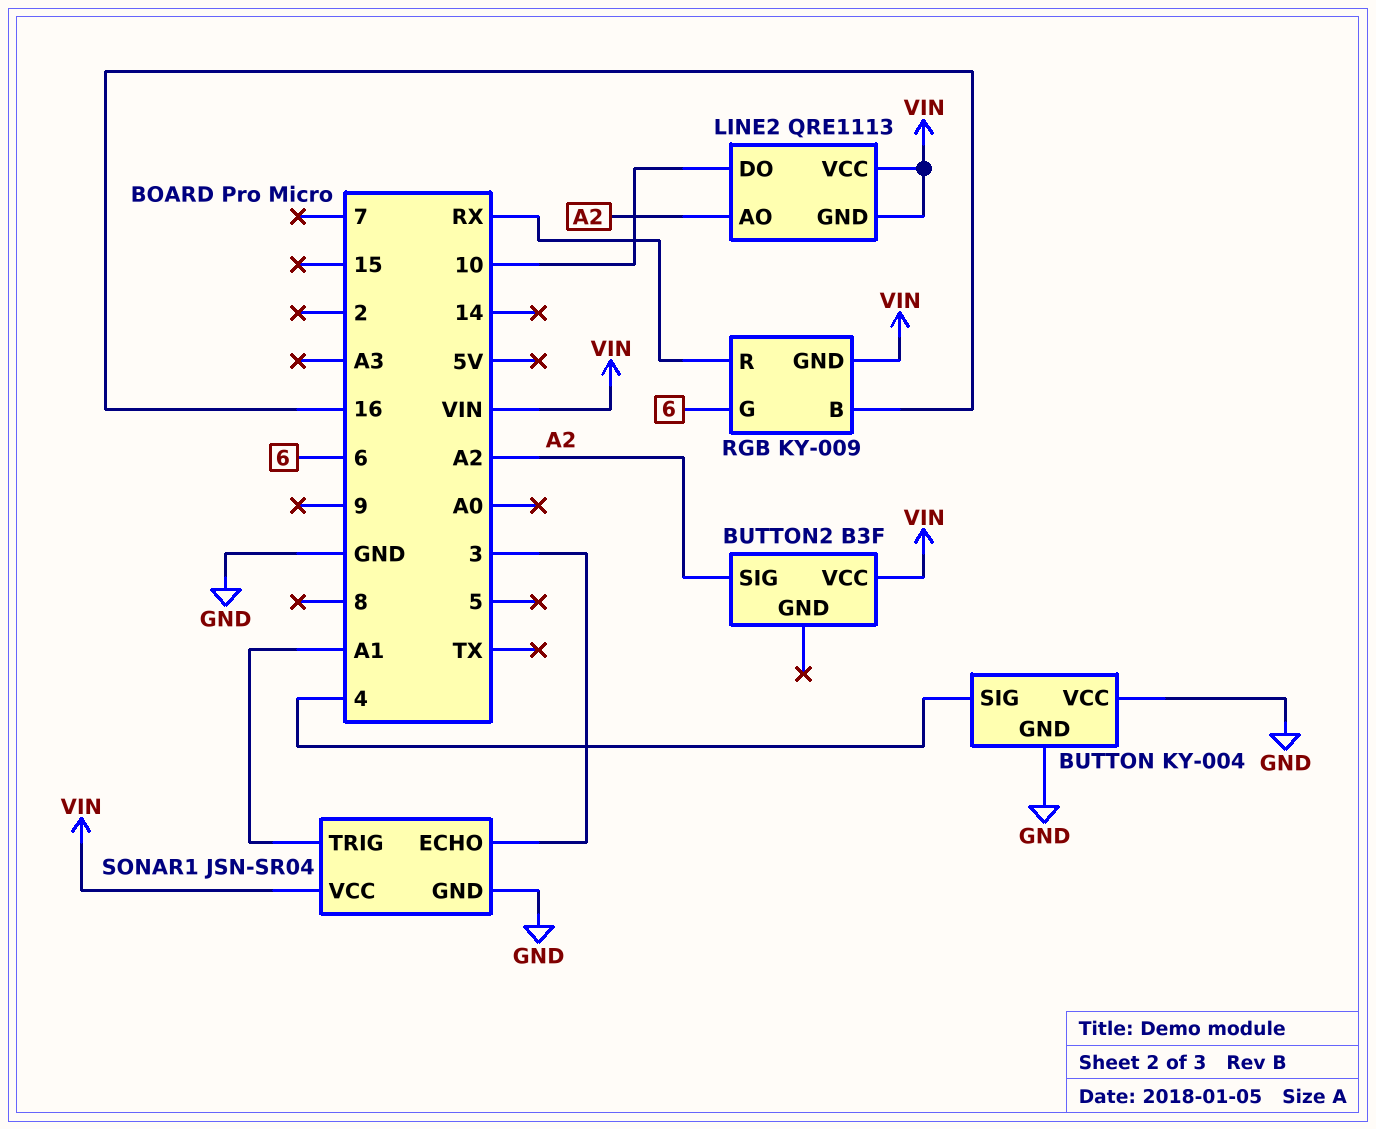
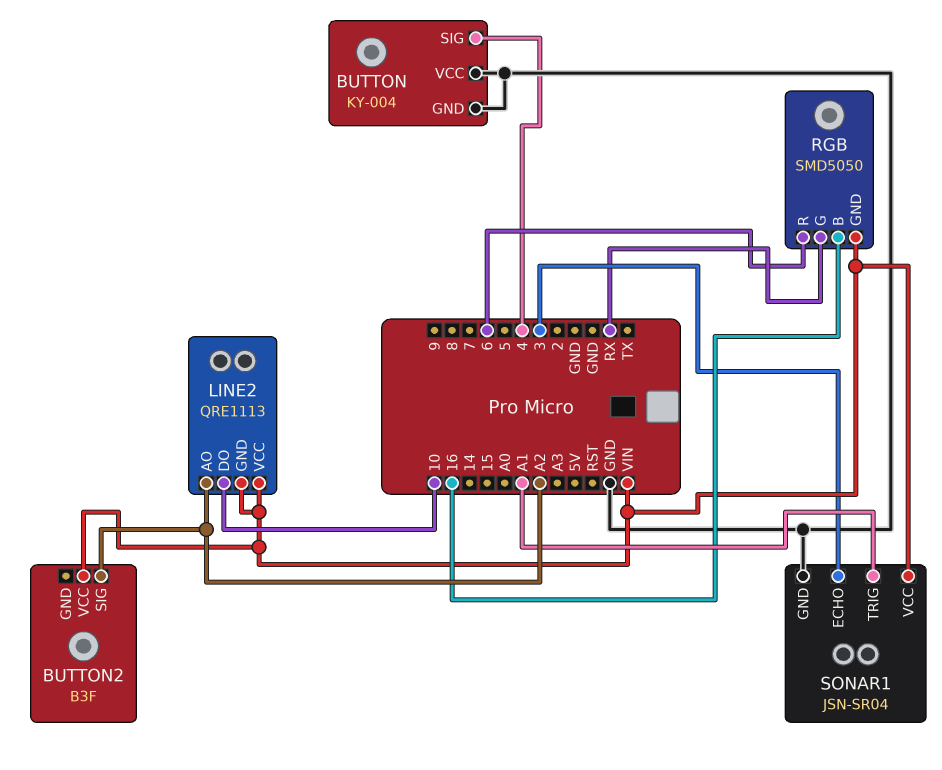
RGB: KY-009 -> SMD5050
RGB pin G: 6 -> RX
RGB pin R: RX -> 6

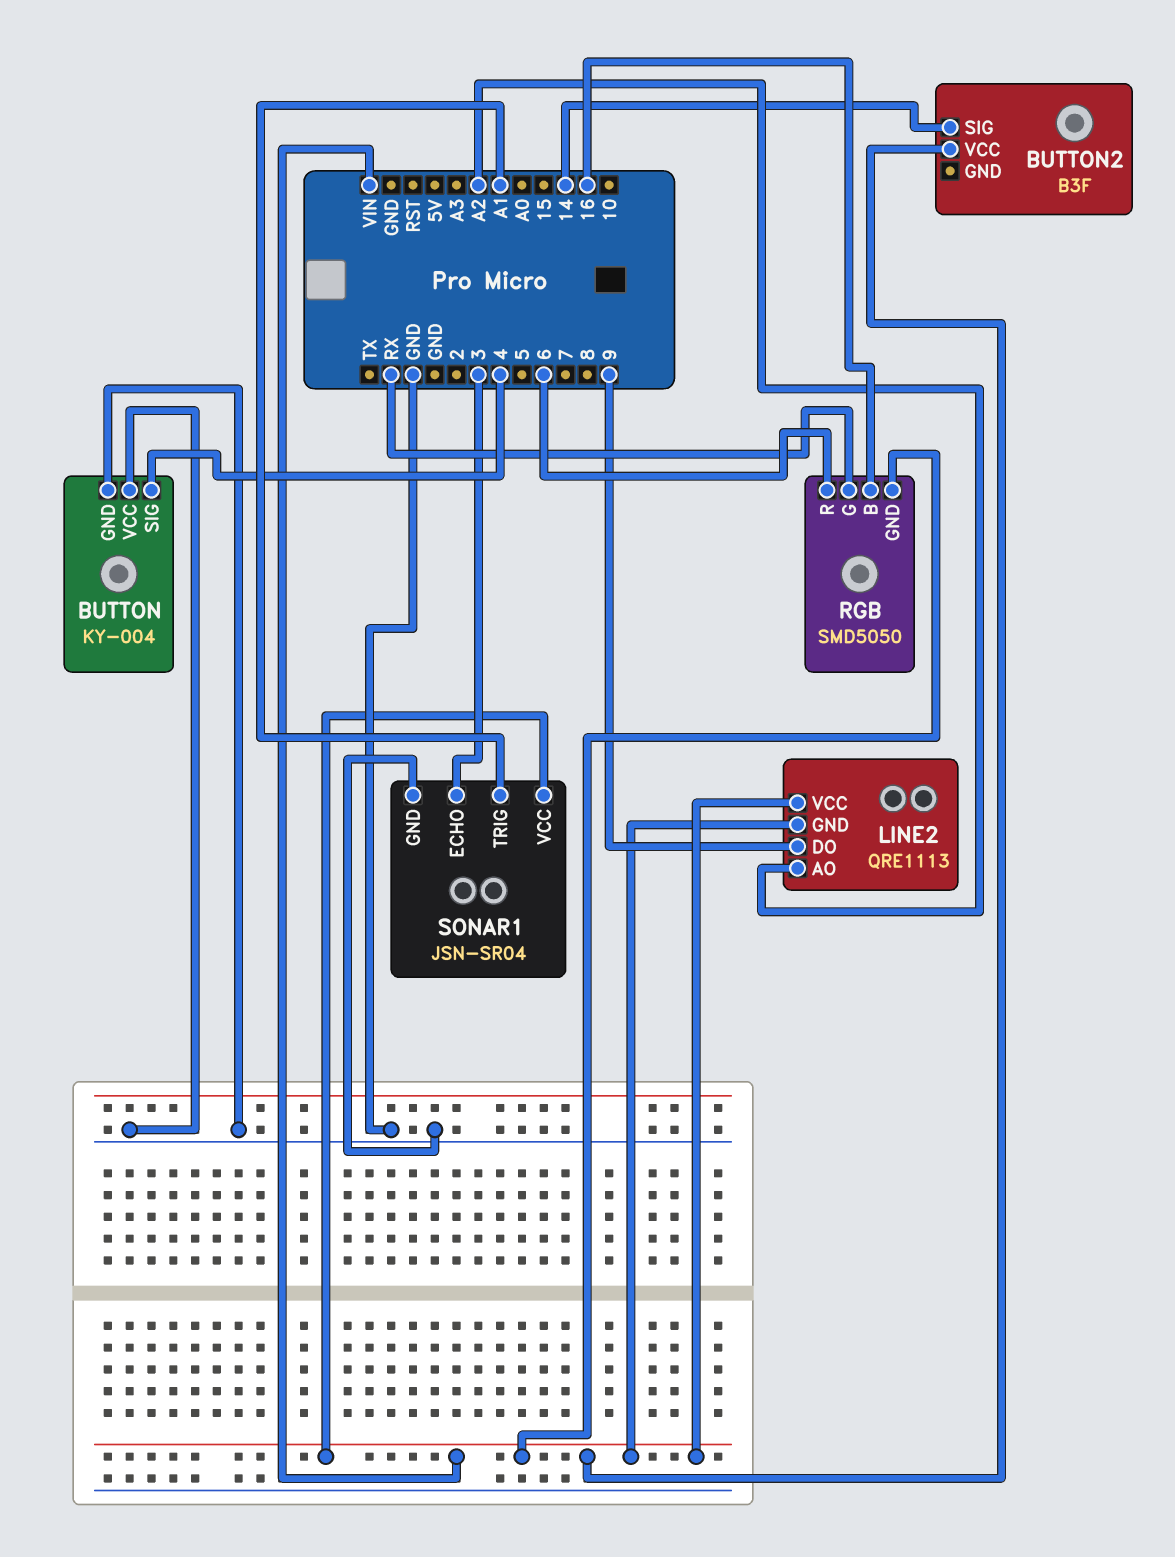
BUTTON2 pin SIG: A2 -> 14
LINE2 pin DO: 10 -> 9

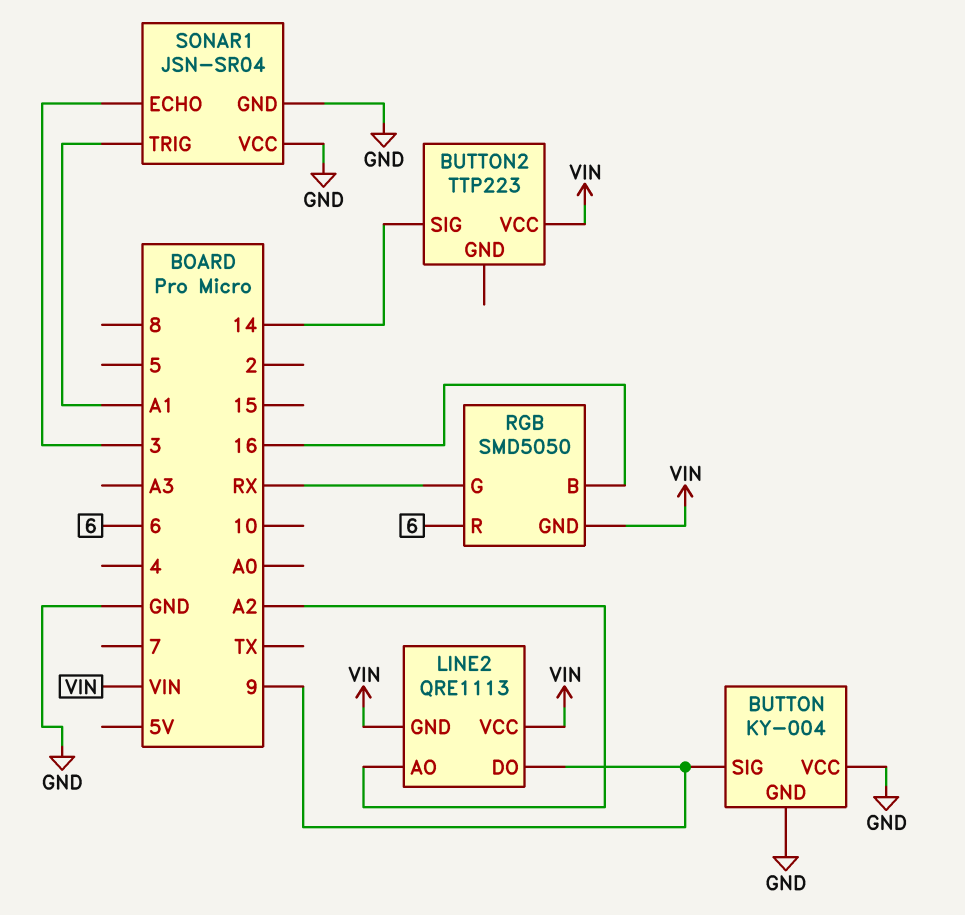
BUTTON pin SIG: 4 -> 9
BUTTON2: B3F -> TTP223
SONAR1 pin VCC: VIN -> GND

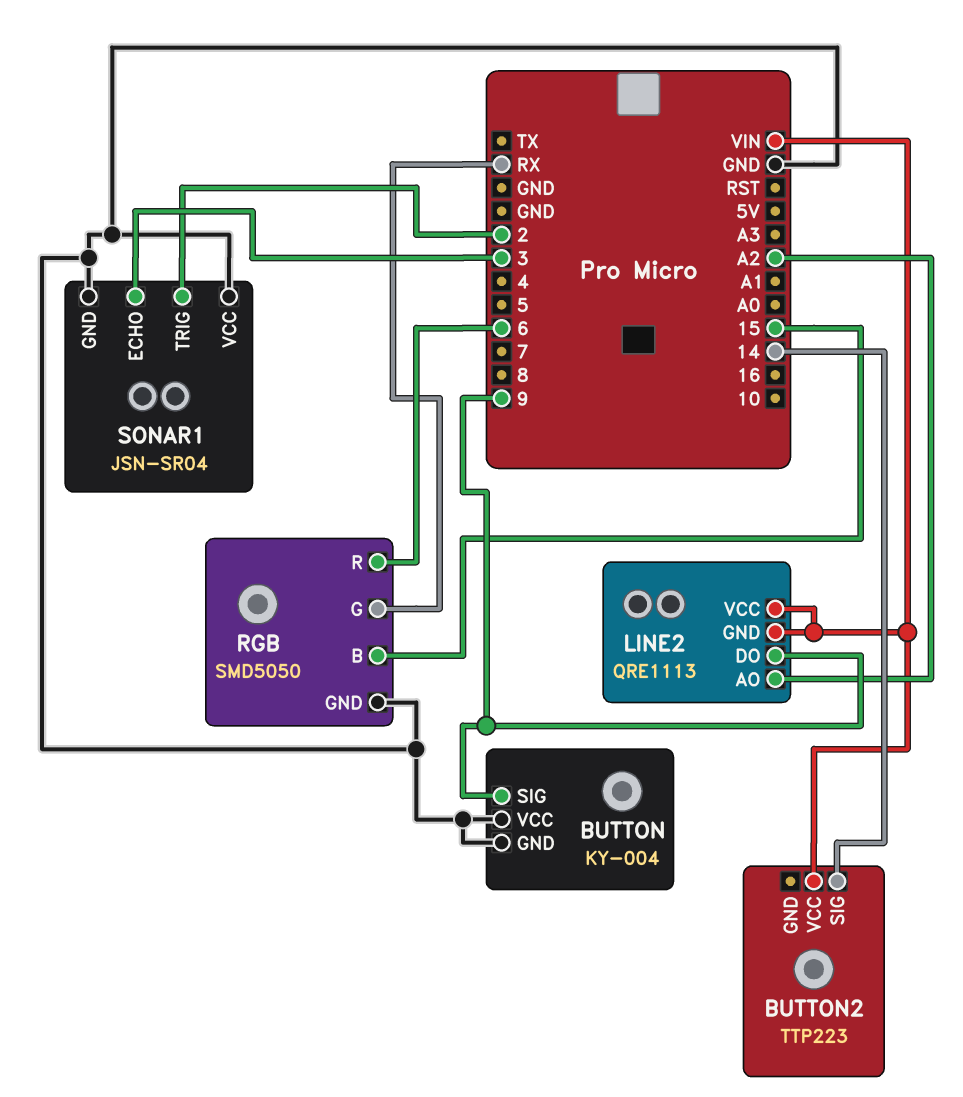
RGB pin B: 16 -> 15
RGB pin GND: VIN -> GND
SONAR1 pin TRIG: A1 -> 2

